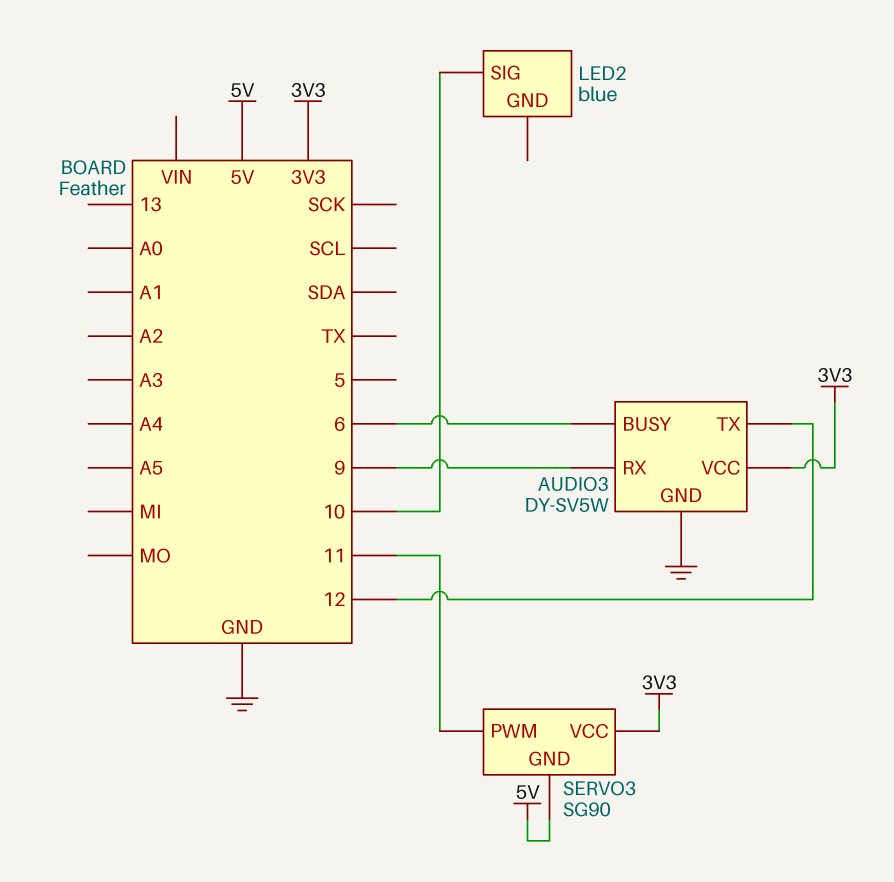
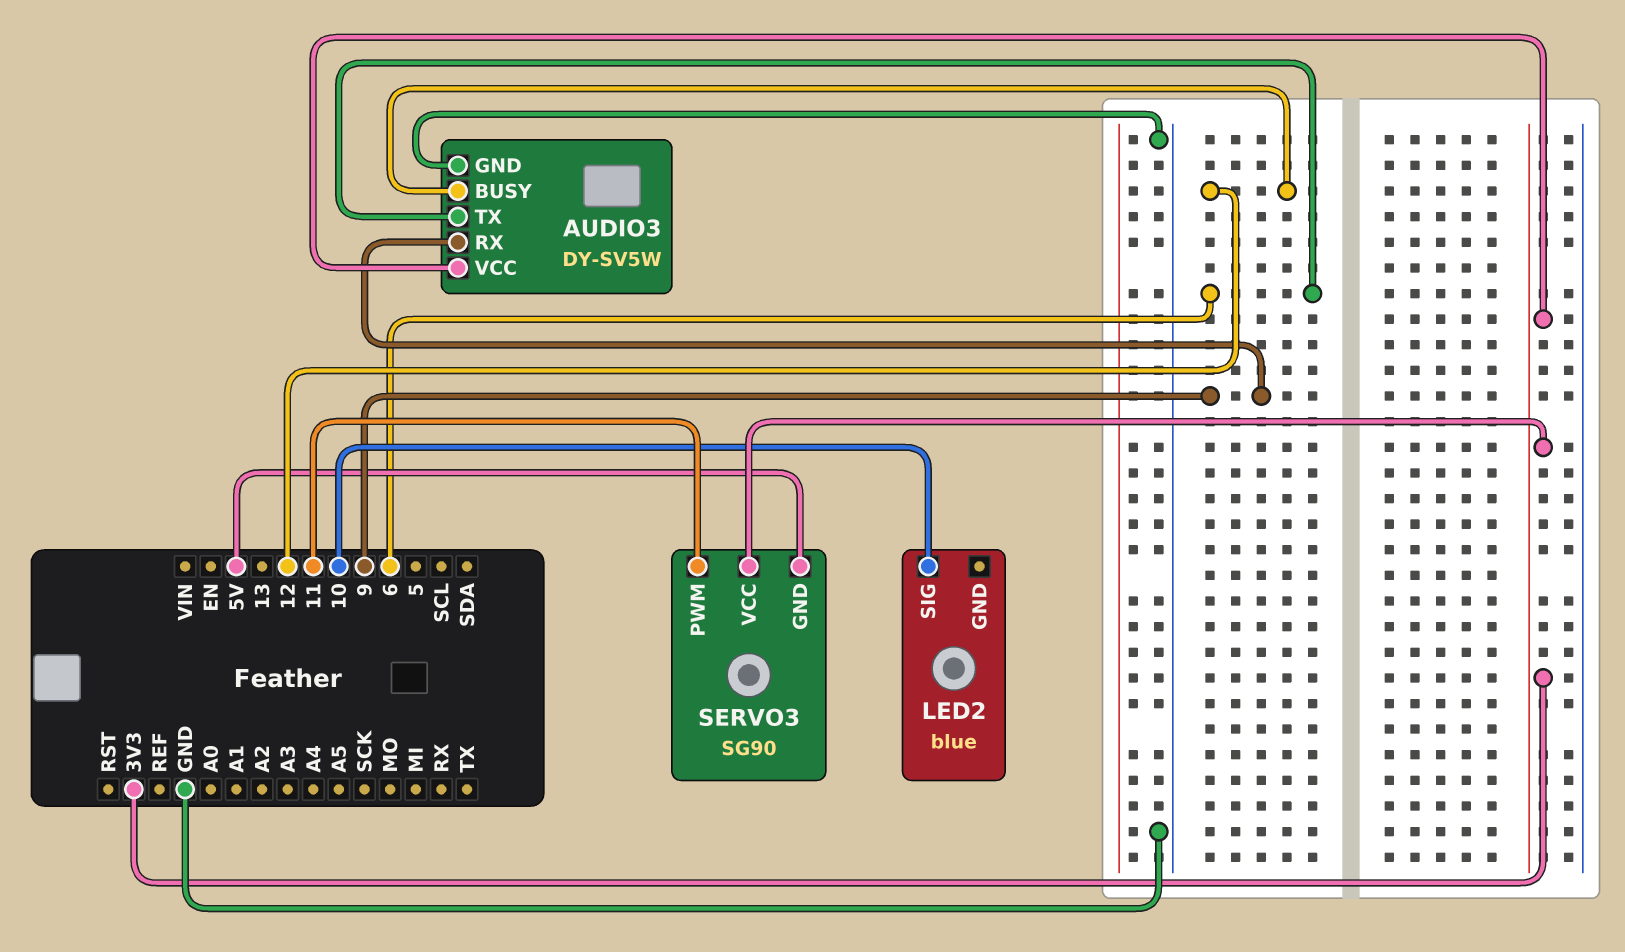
AUDIO3 pin BUSY: 6 -> 12
AUDIO3 pin TX: 12 -> 6

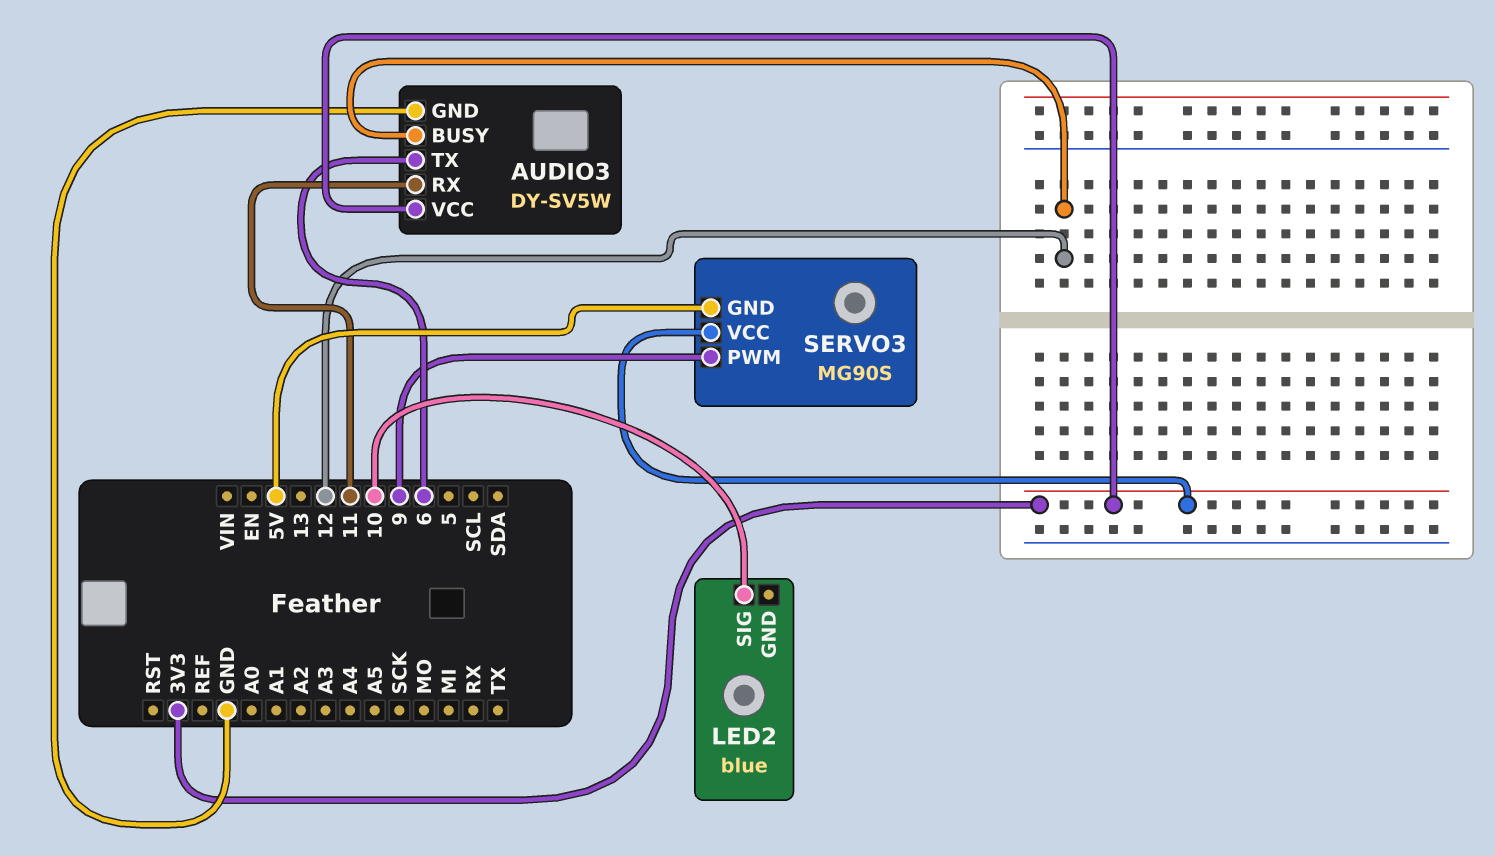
AUDIO3 pin RX: 9 -> 11
SERVO3: SG90 -> MG90S
SERVO3 pin PWM: 11 -> 9

